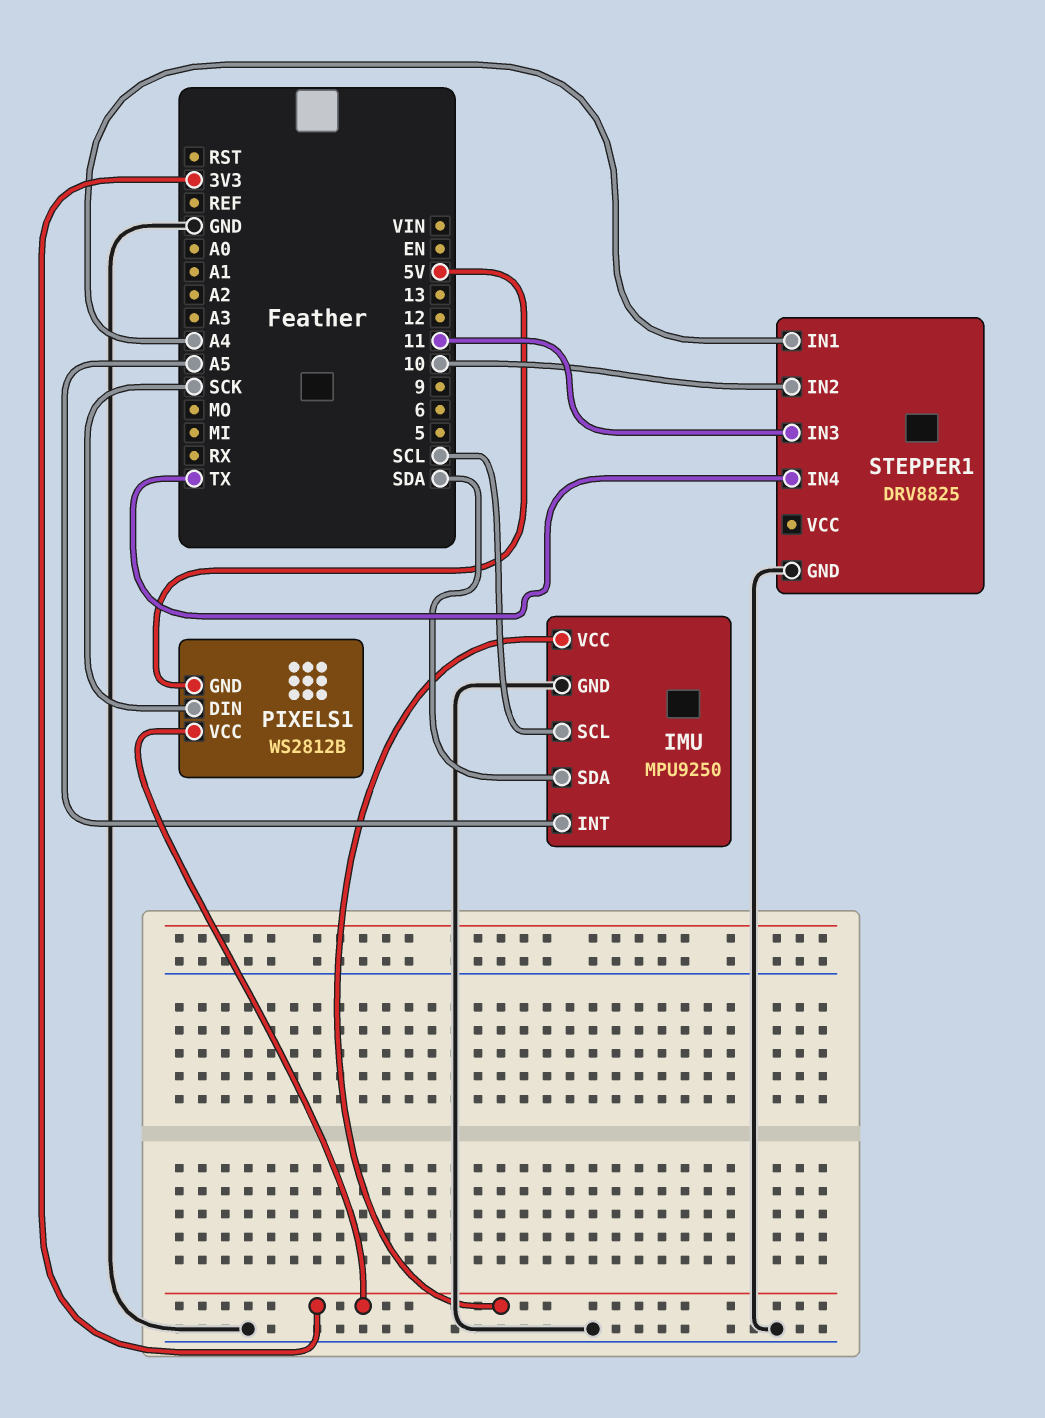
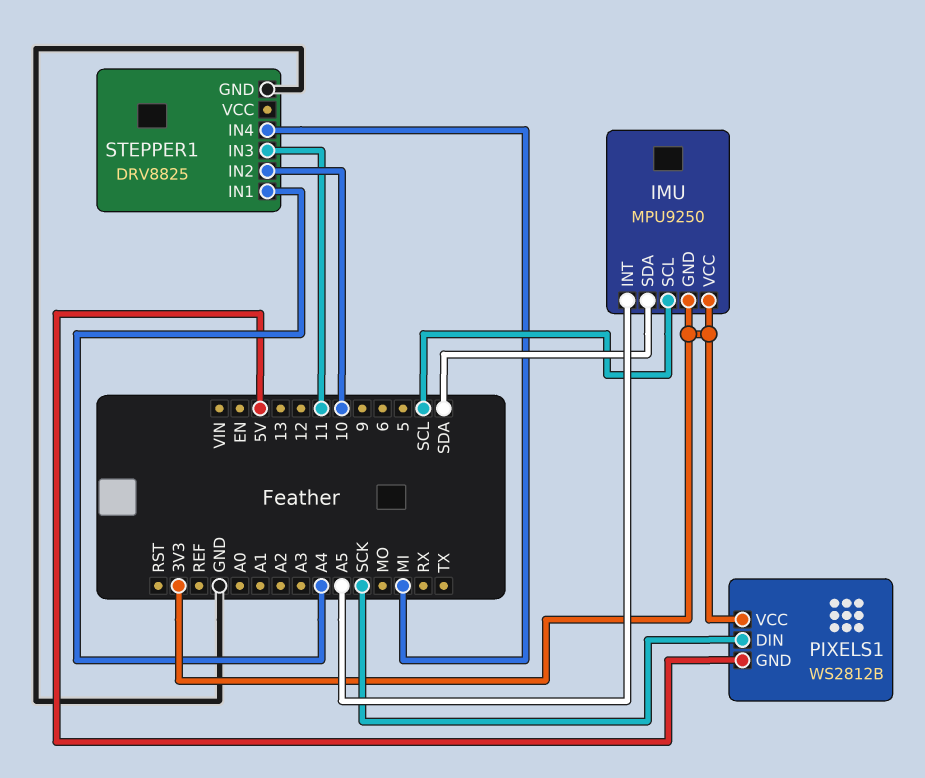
IMU pin GND: GND -> 3V3
STEPPER1 pin IN4: TX -> MI

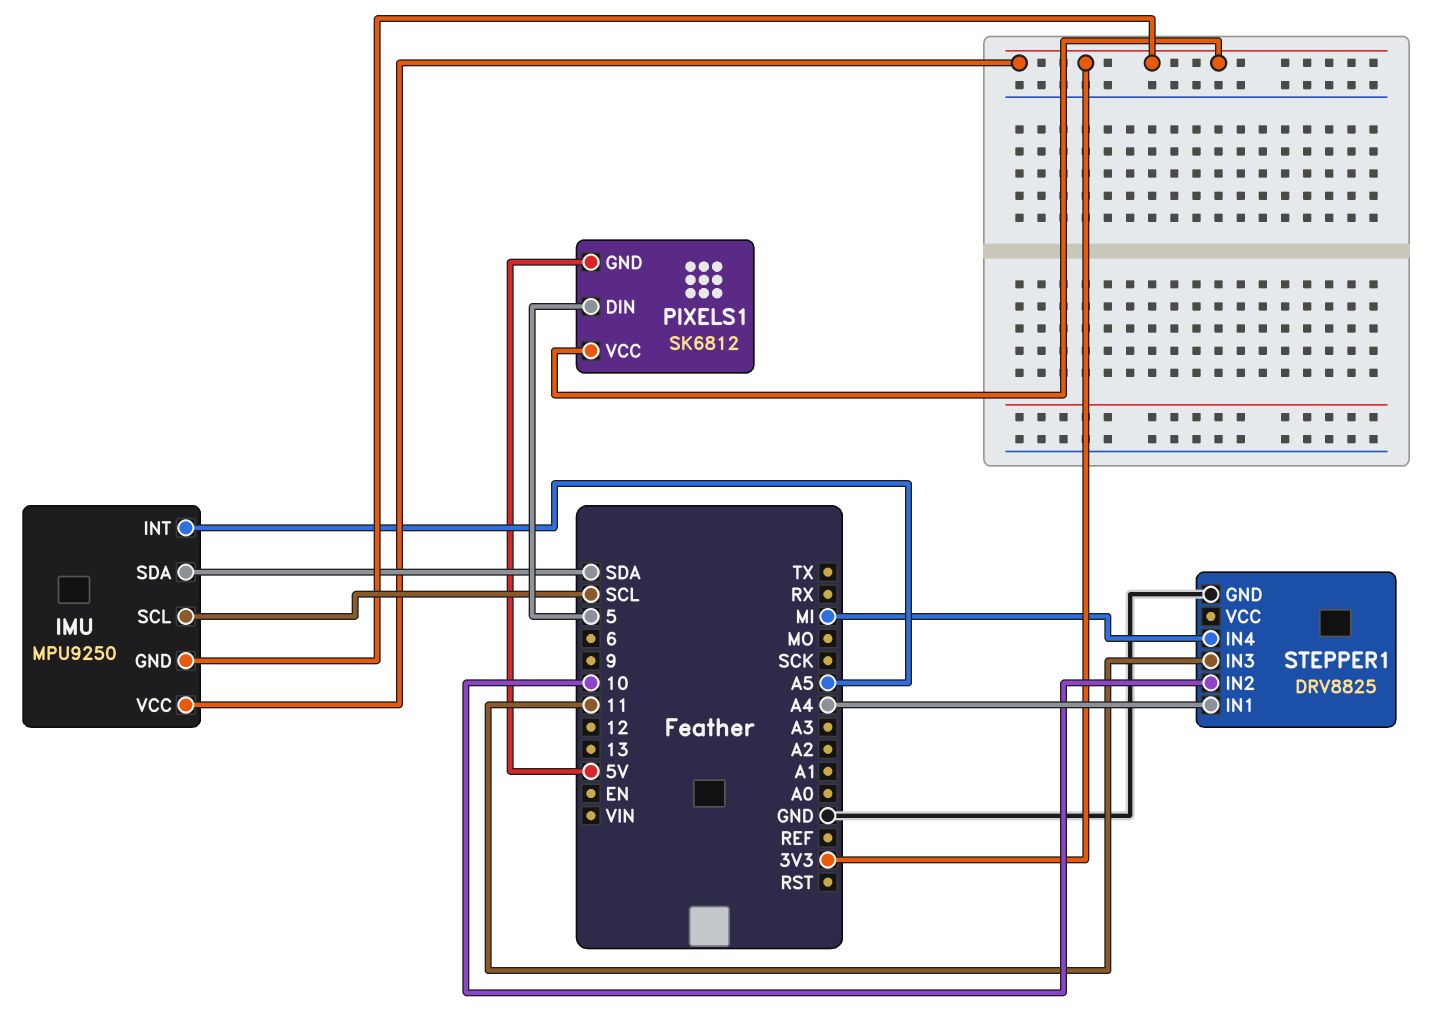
PIXELS1: WS2812B -> SK6812
PIXELS1 pin DIN: SCK -> 5

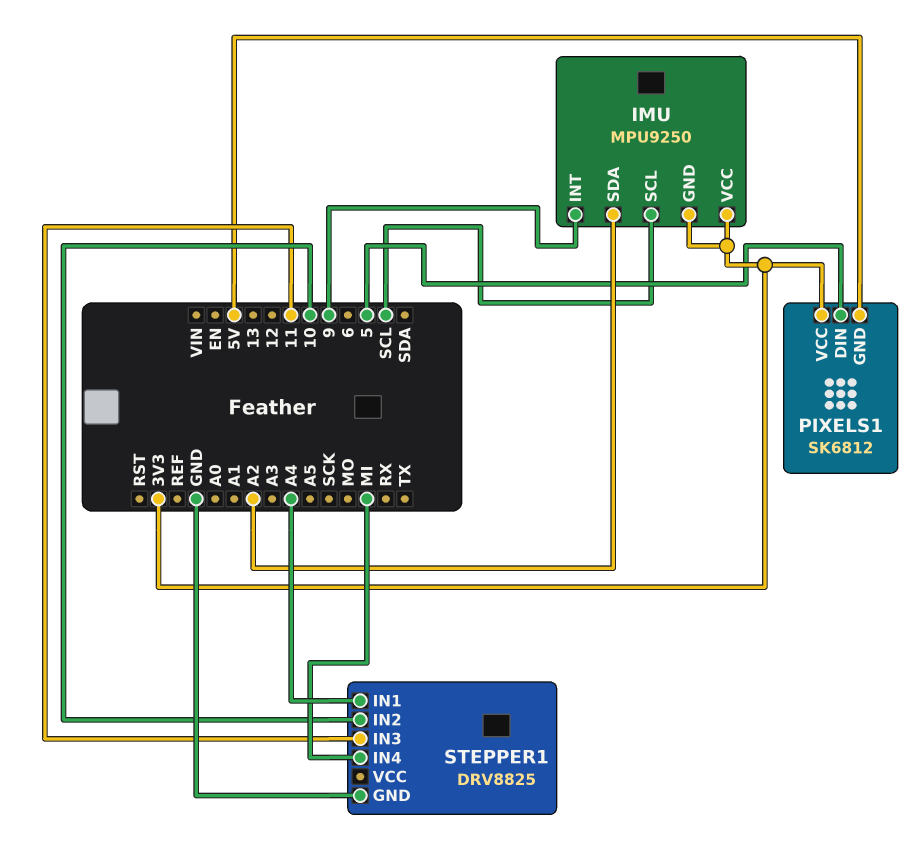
IMU pin INT: A5 -> 9
IMU pin SDA: SDA -> A2

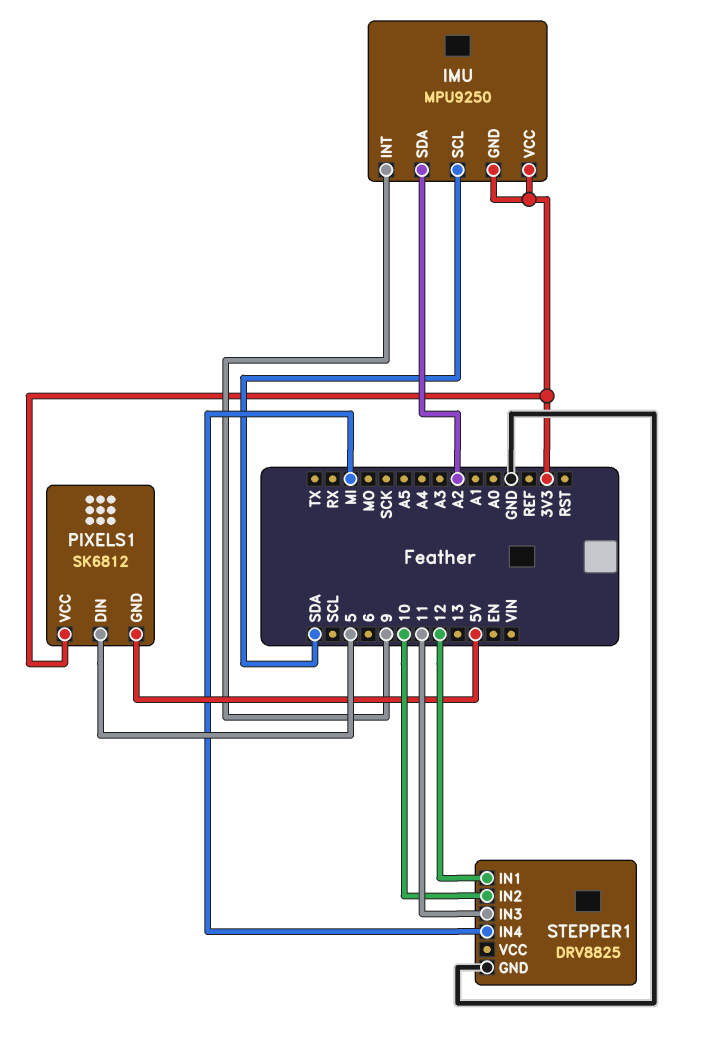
IMU pin SCL: SCL -> SDA
STEPPER1 pin IN1: A4 -> 12

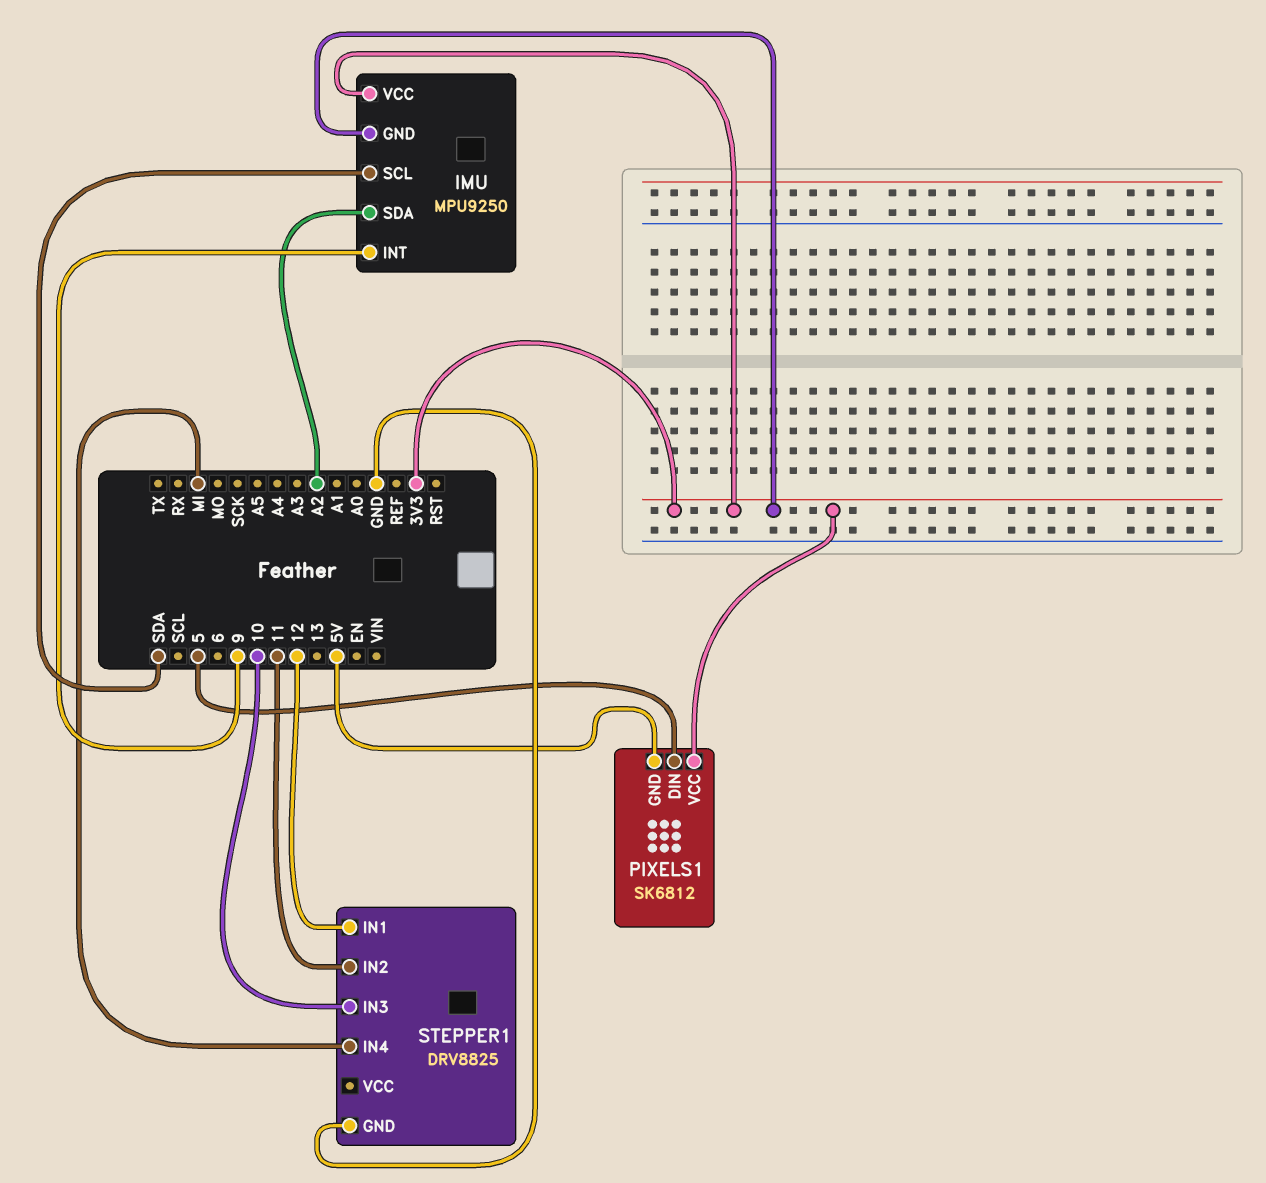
STEPPER1 pin IN2: 10 -> 11
STEPPER1 pin IN3: 11 -> 10

